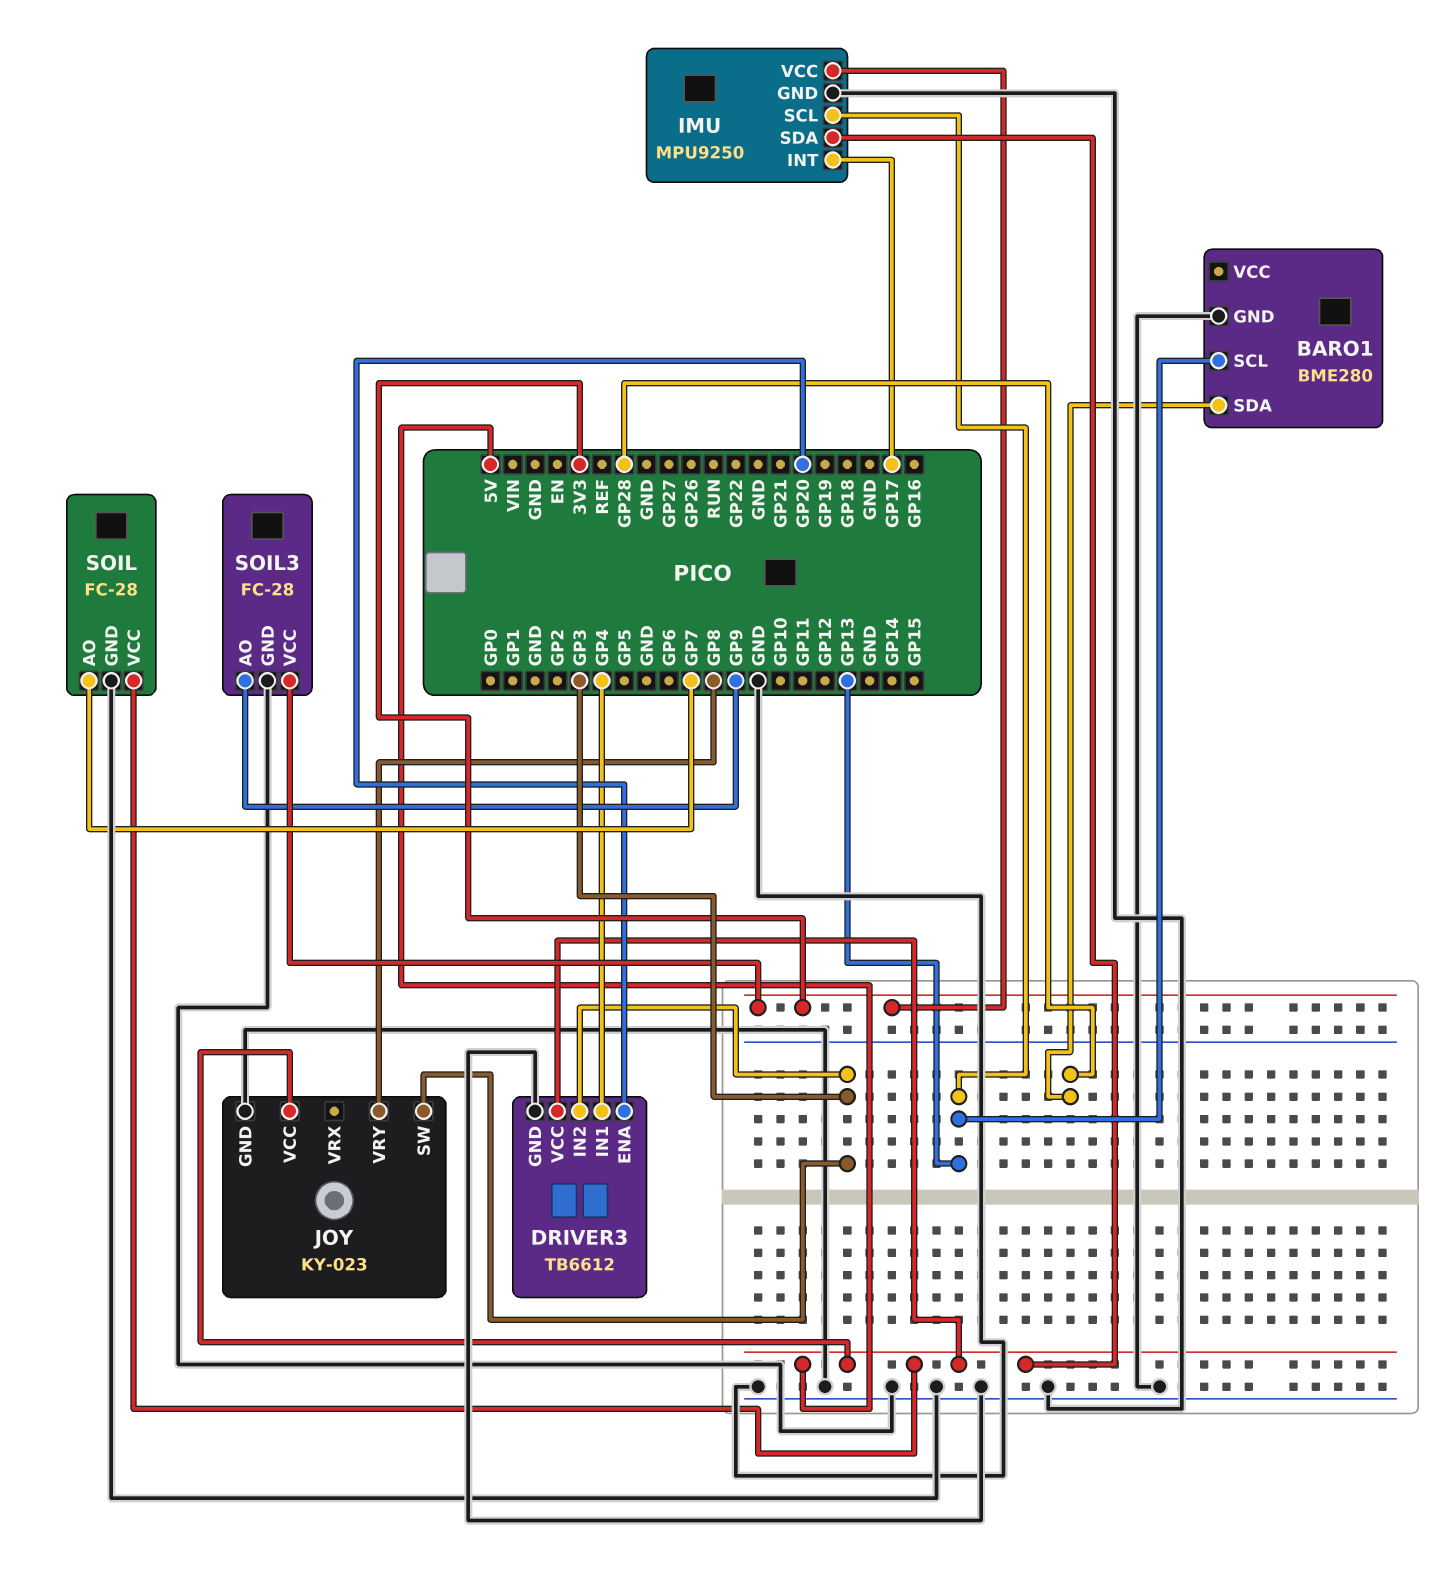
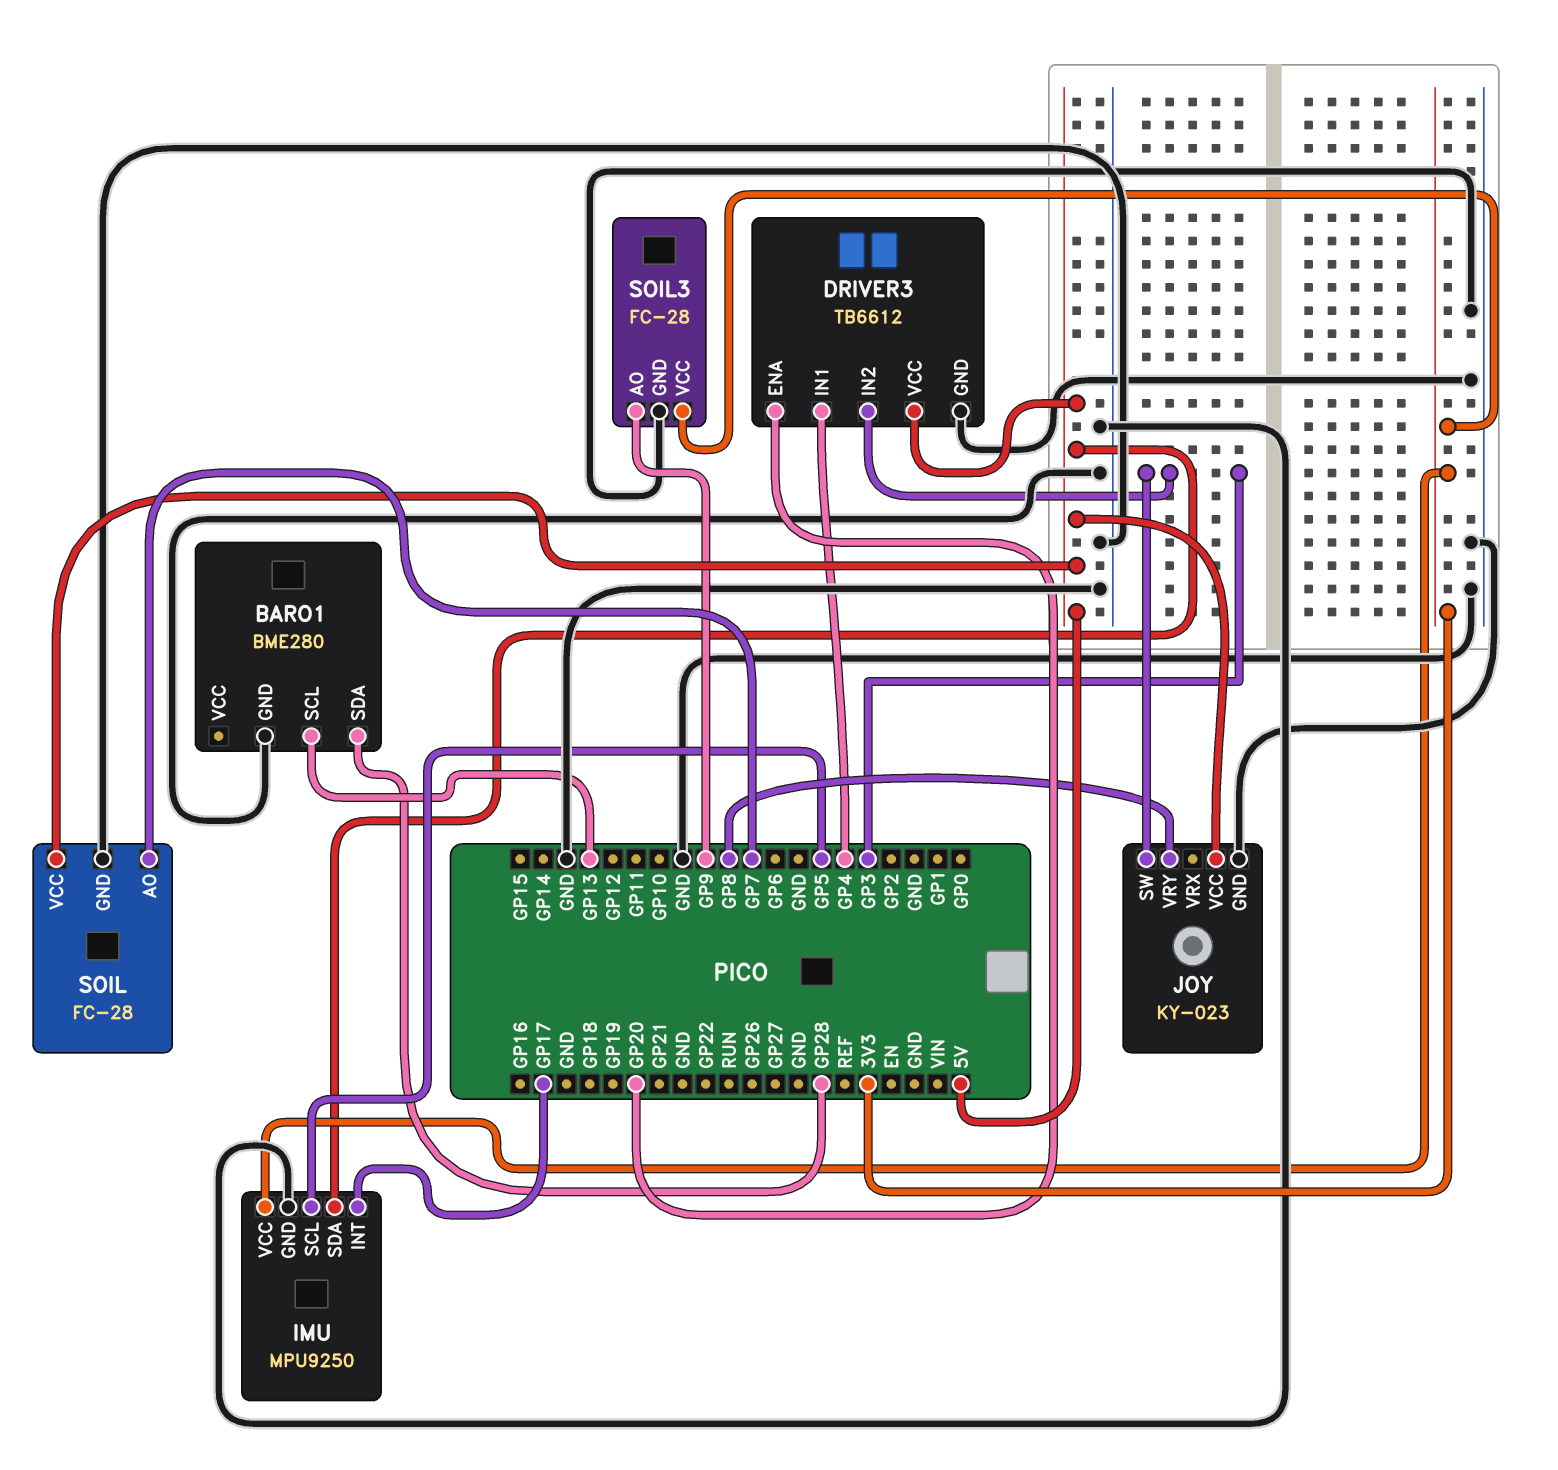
IMU pin SCL: GP13 -> GP5

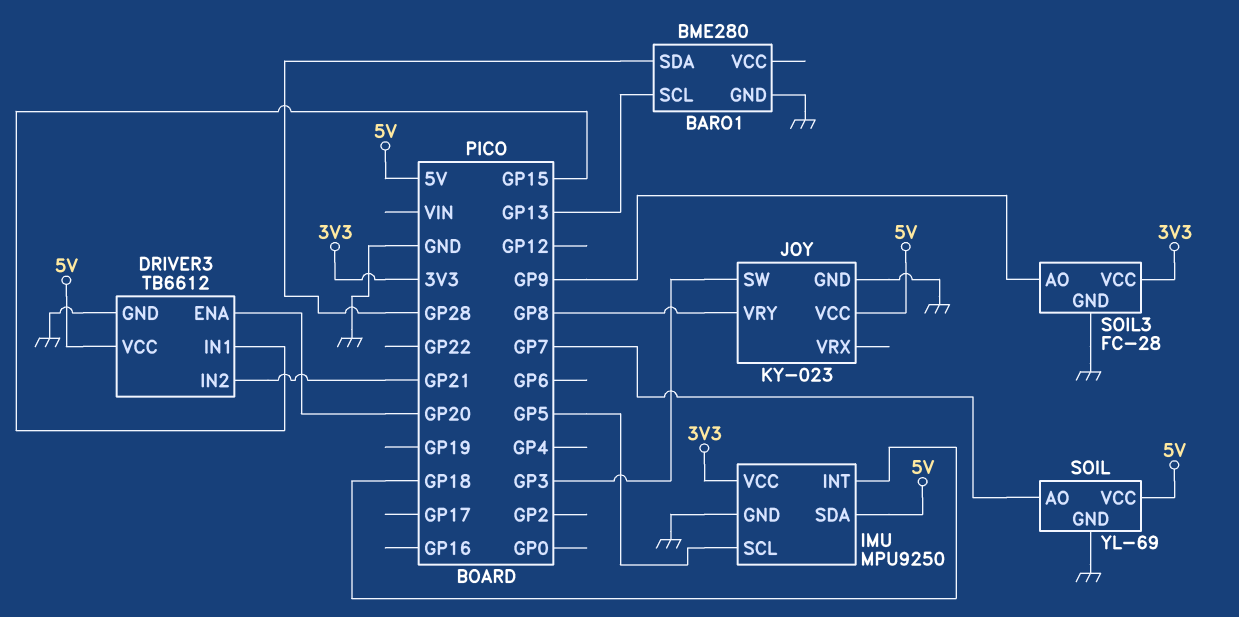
DRIVER3 pin IN1: GP4 -> GP15
DRIVER3 pin IN2: GP3 -> GP21
IMU pin INT: GP17 -> GP18
SOIL: FC-28 -> YL-69

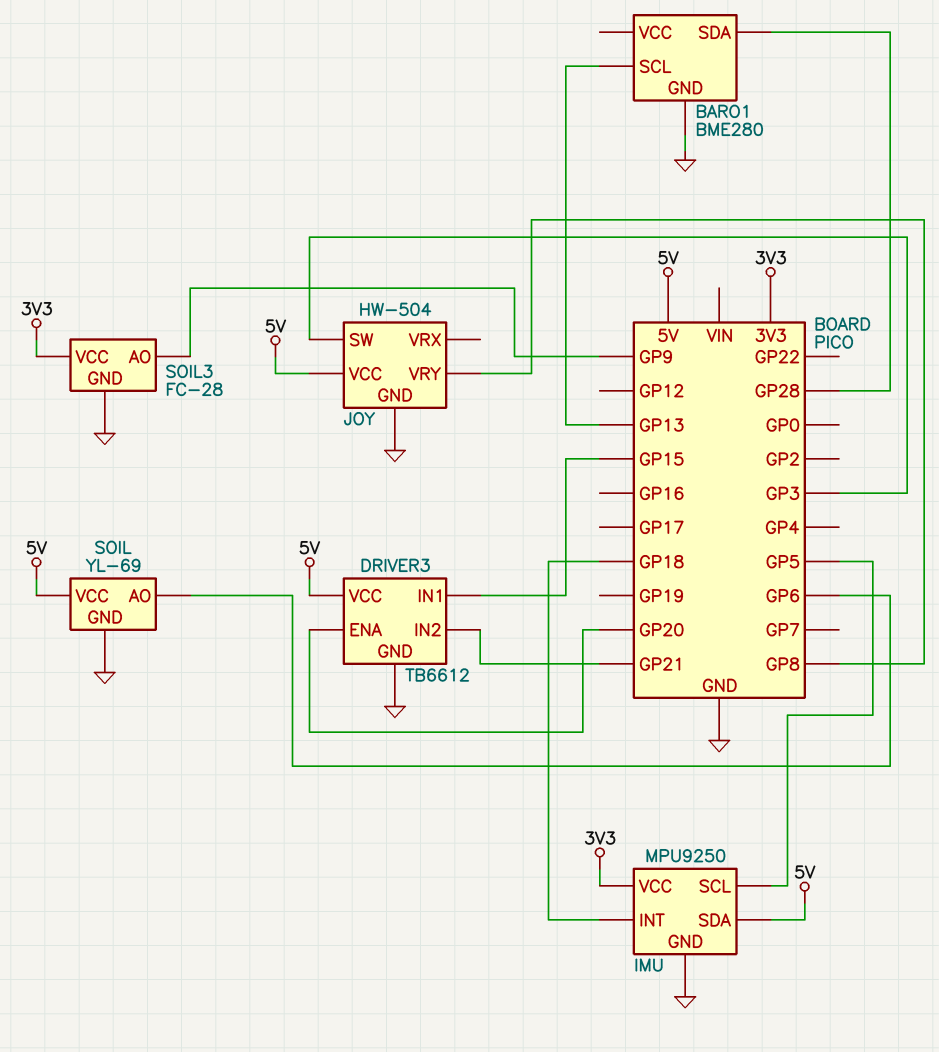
JOY: KY-023 -> HW-504
SOIL pin AO: GP7 -> GP6

